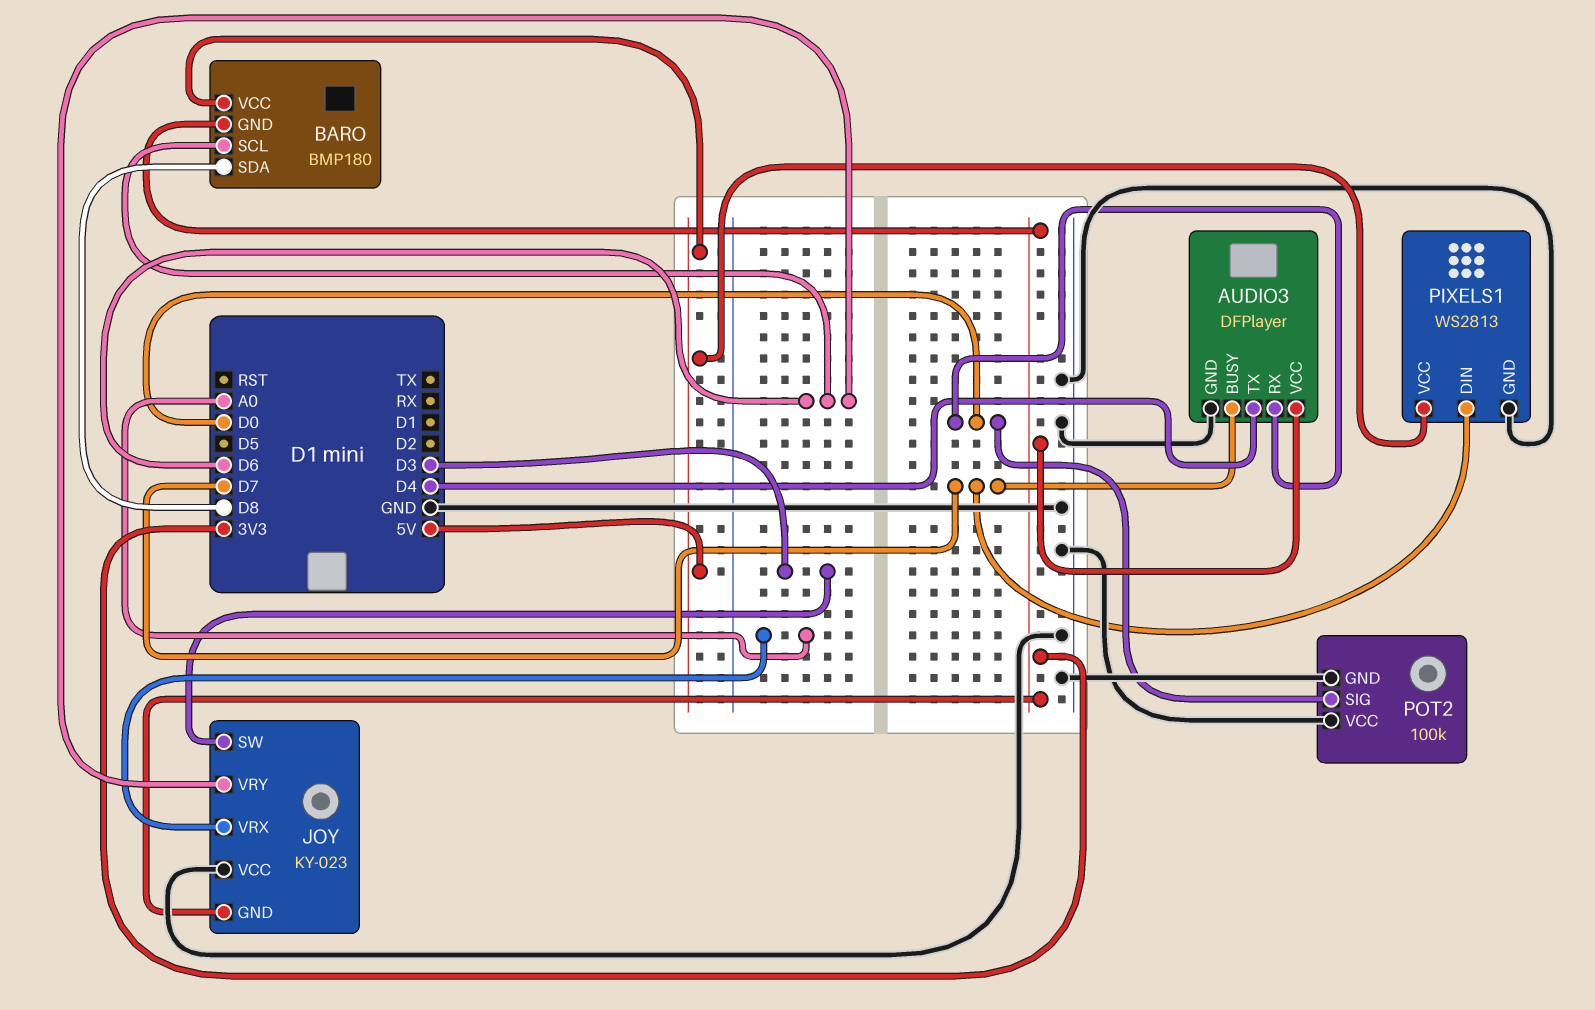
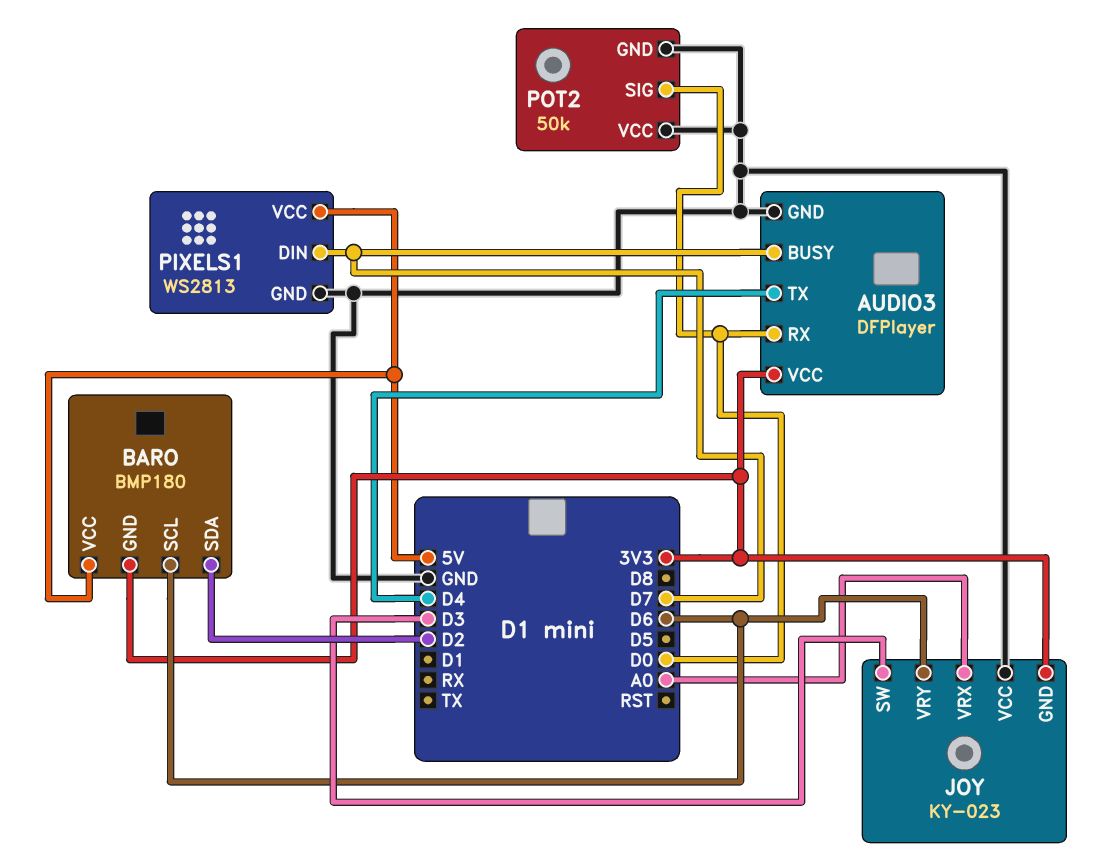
BARO pin SDA: D8 -> D2
POT2: 100k -> 50k

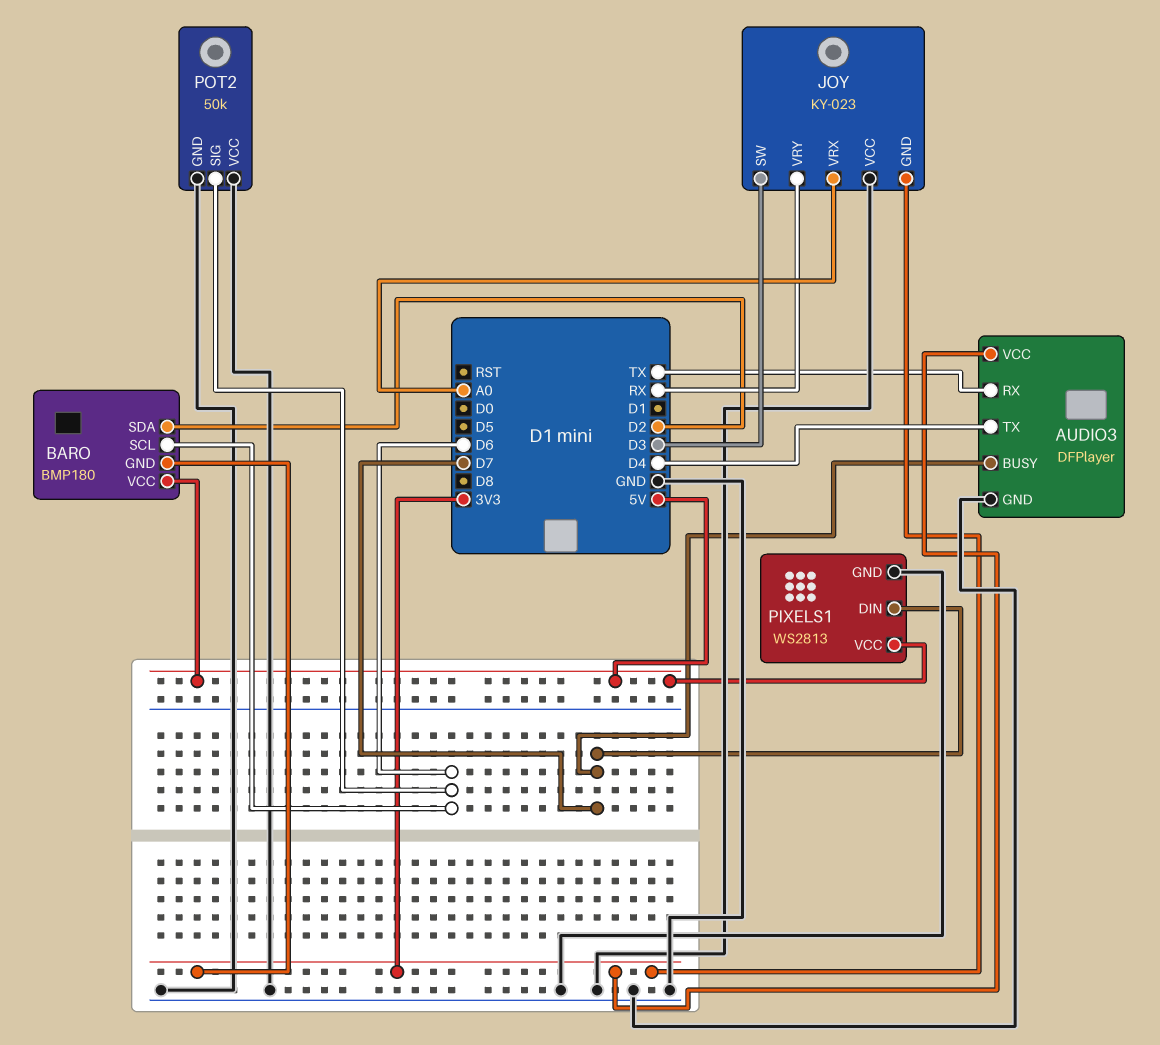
AUDIO3 pin RX: D0 -> TX
JOY pin VRY: D6 -> RX
POT2 pin SIG: D0 -> D6

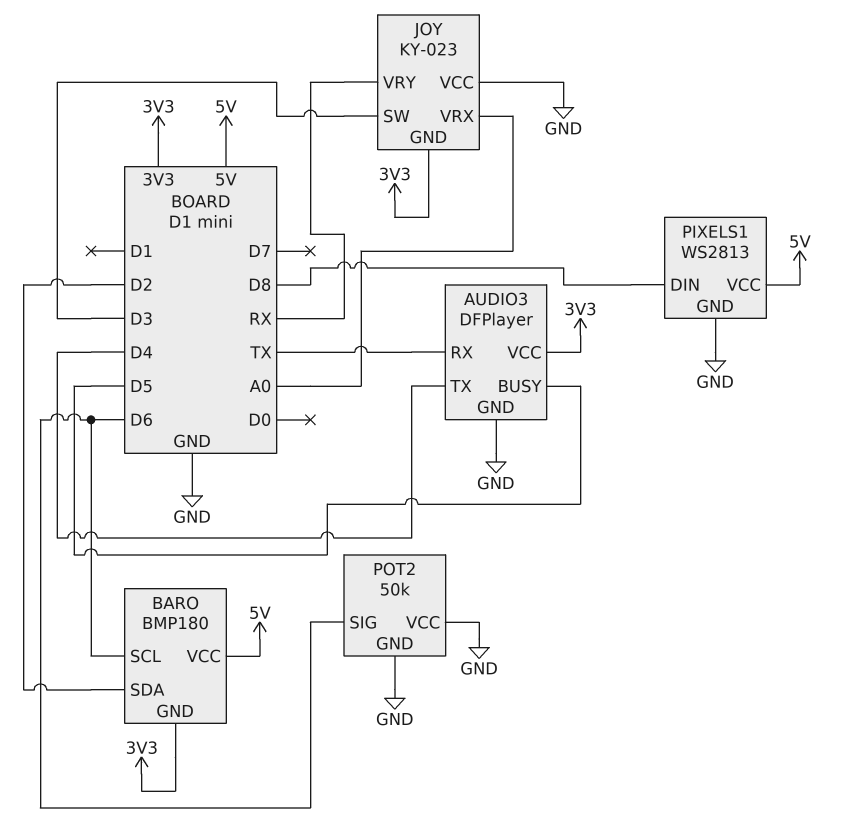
AUDIO3 pin BUSY: D7 -> D5
PIXELS1 pin DIN: D7 -> D8

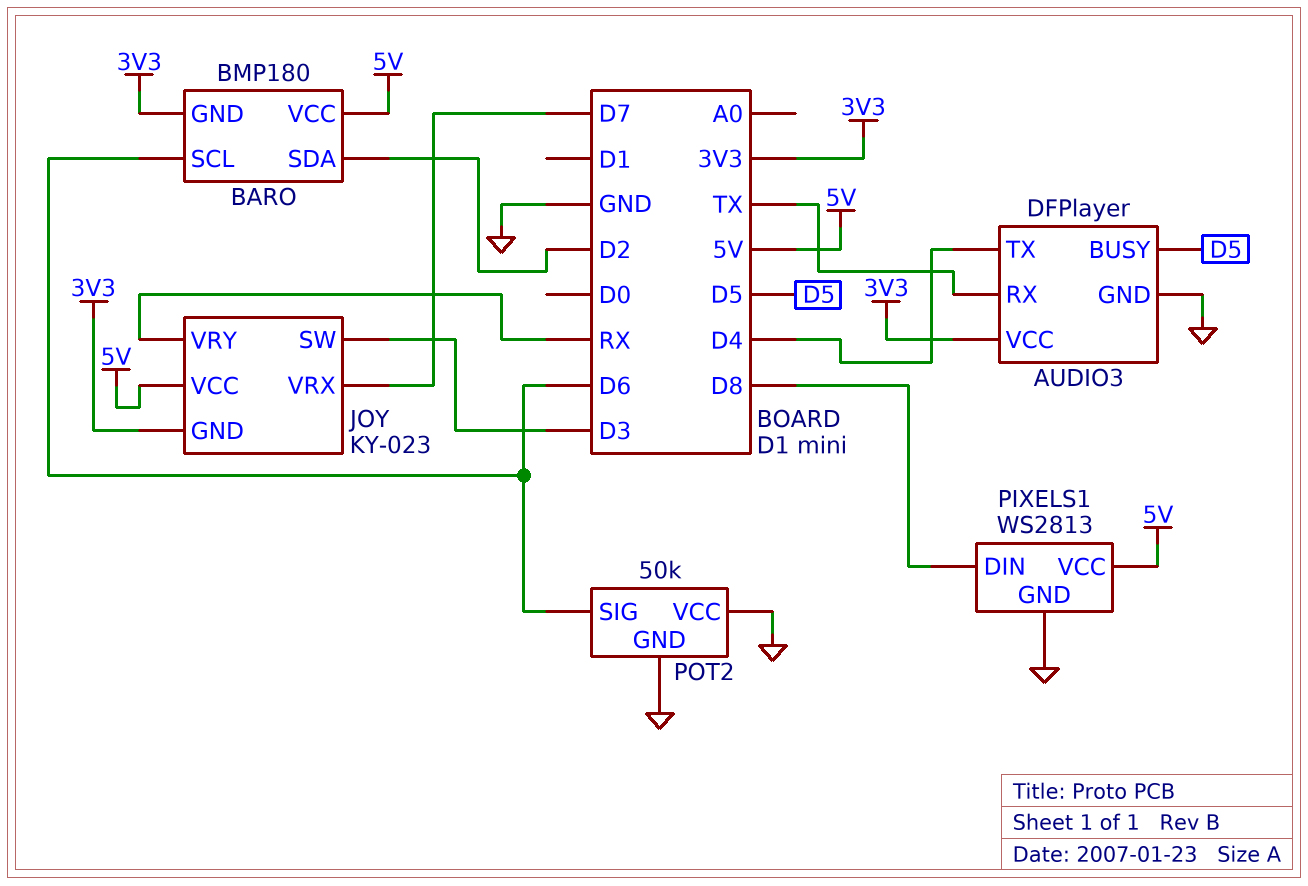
JOY pin VCC: GND -> 5V
JOY pin VRX: A0 -> D7

